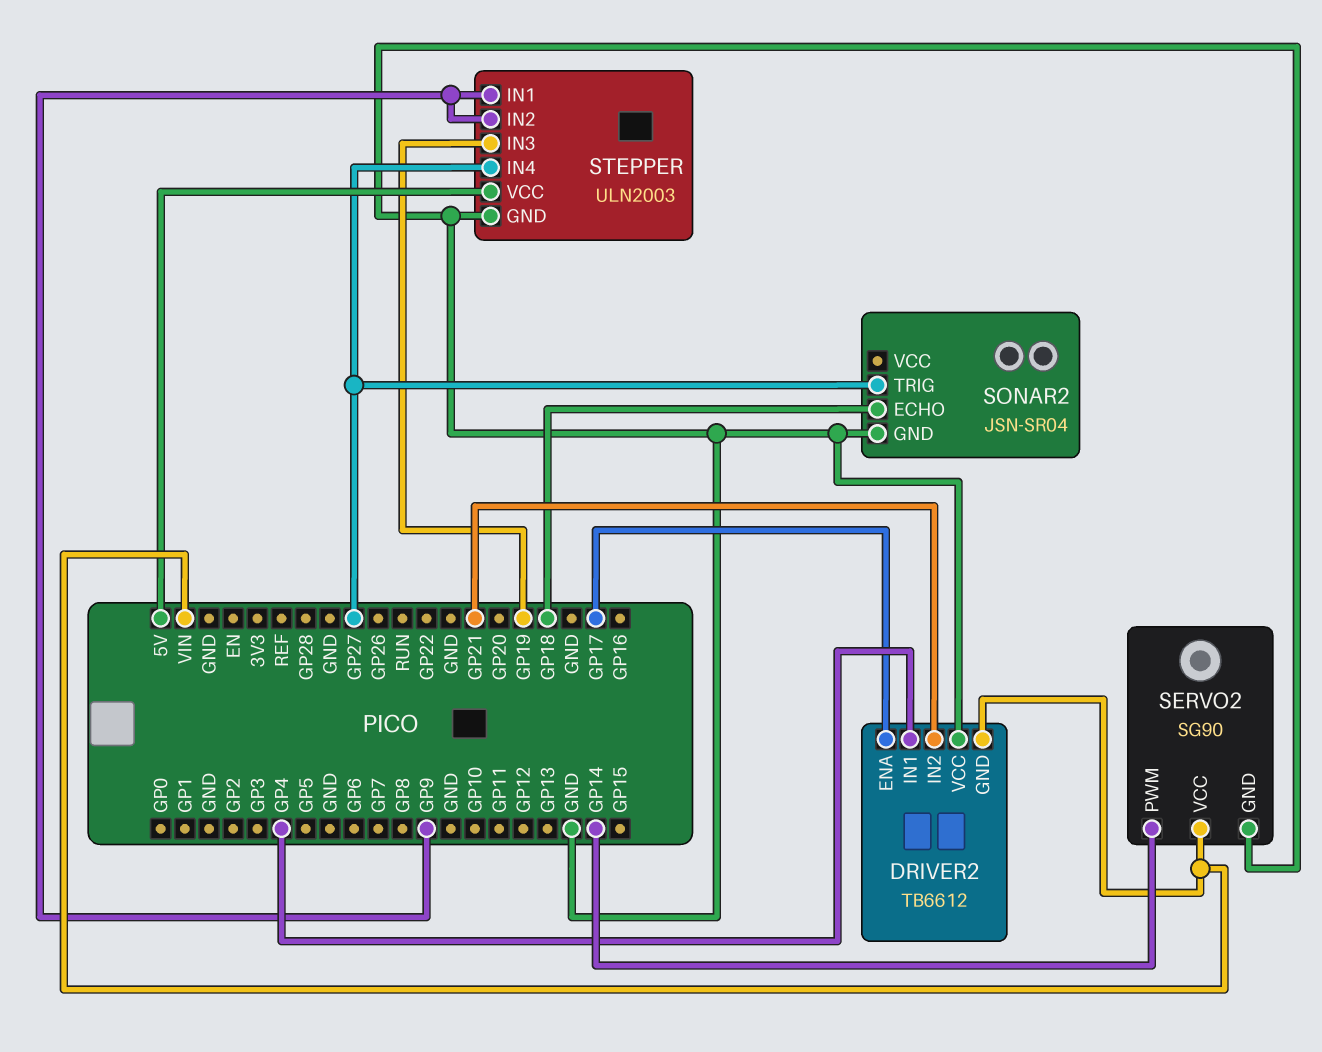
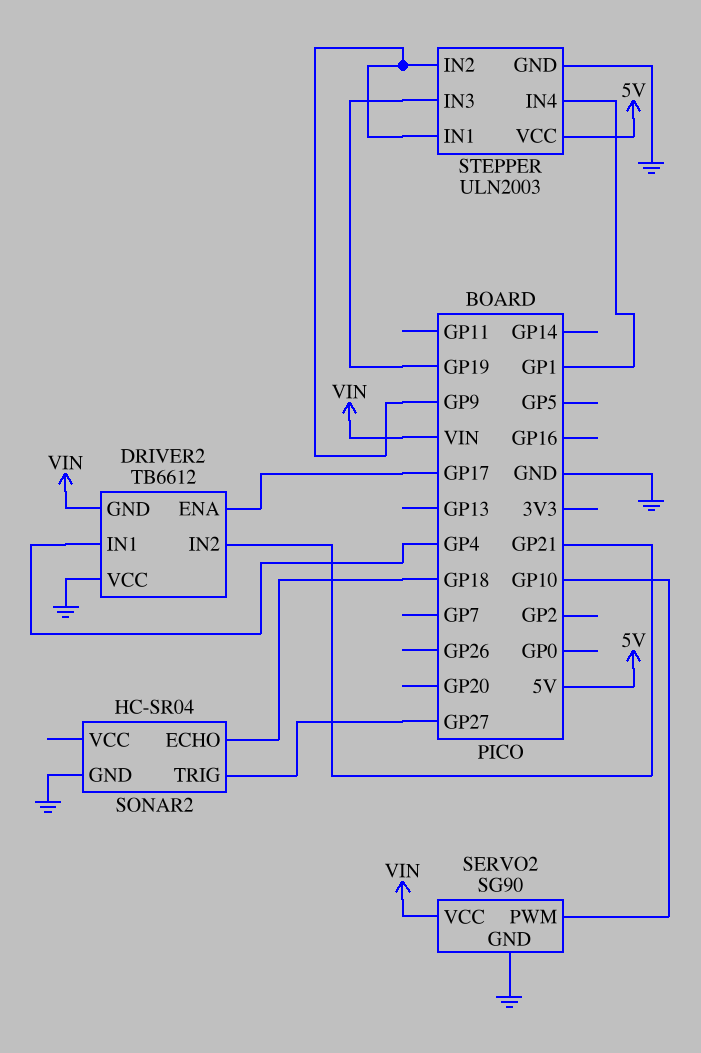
SERVO2 pin PWM: GP14 -> GP10
SONAR2: JSN-SR04 -> HC-SR04
STEPPER pin IN4: GP27 -> GP1

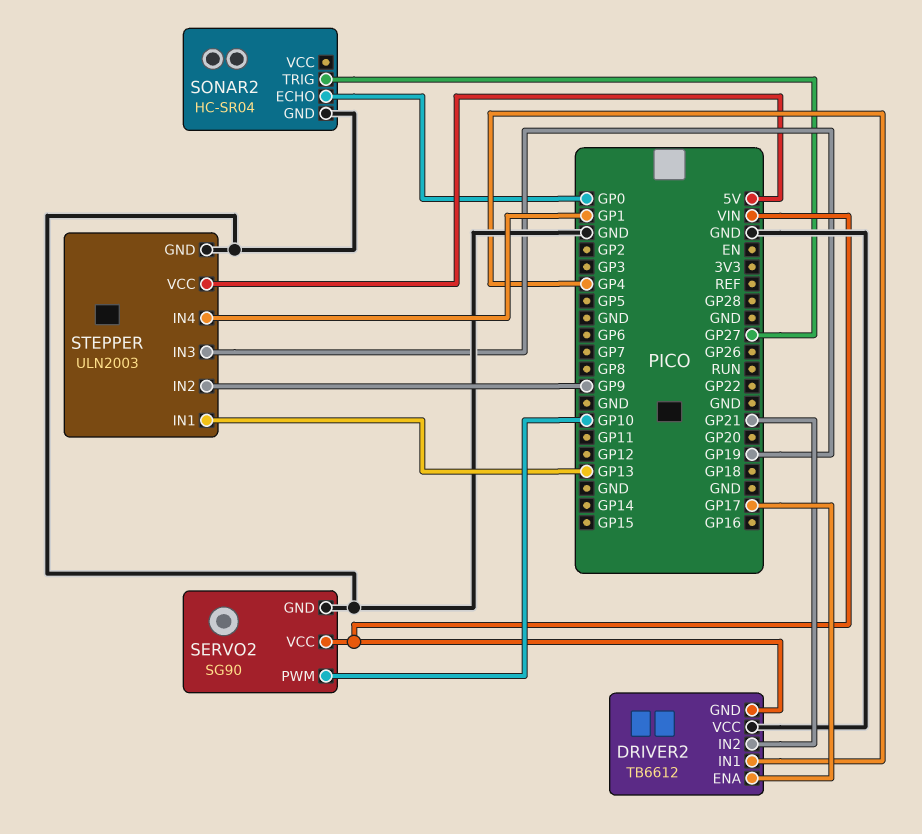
SONAR2 pin ECHO: GP18 -> GP0
STEPPER pin IN1: GP9 -> GP13

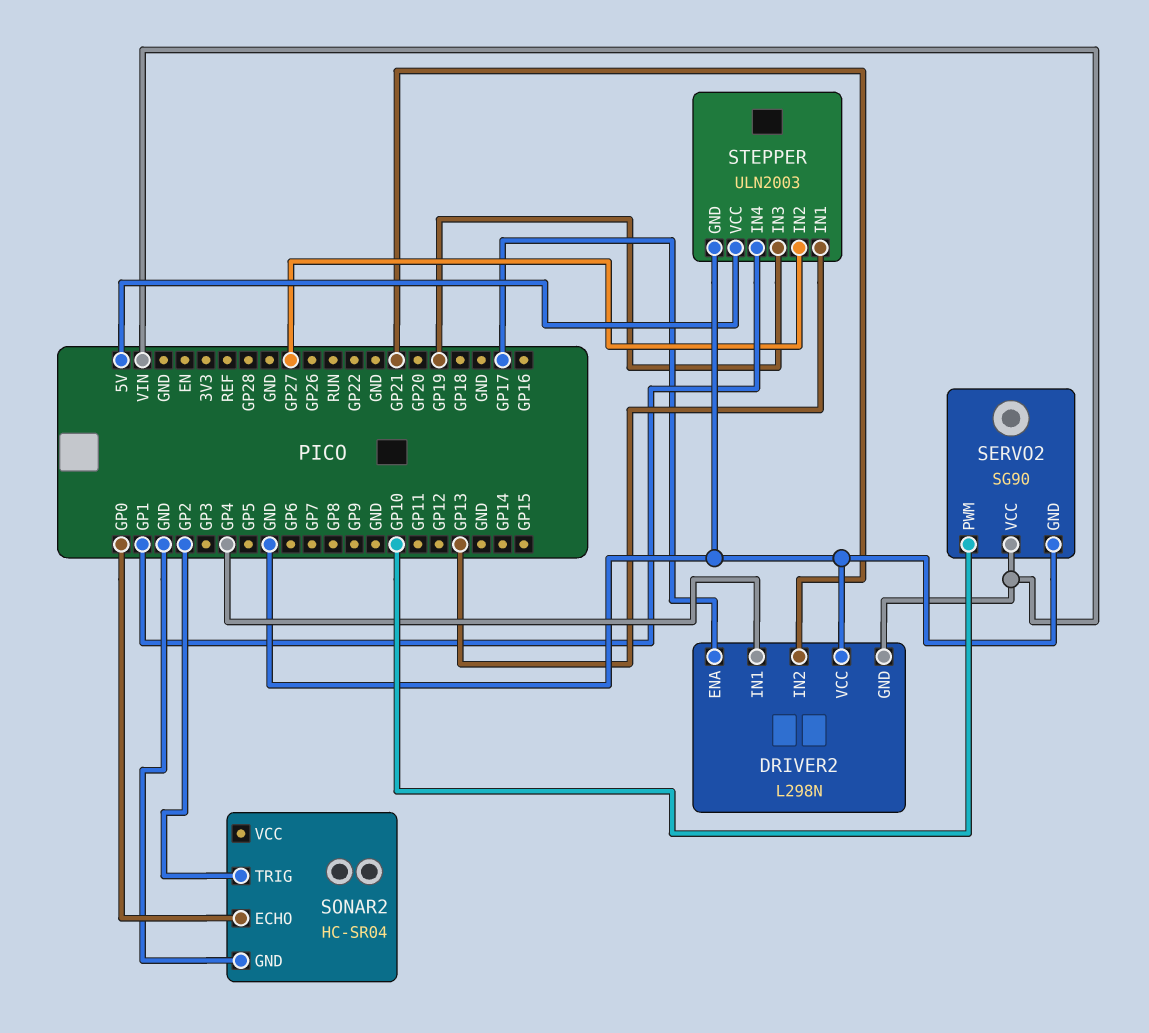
DRIVER2: TB6612 -> L298N
SONAR2 pin TRIG: GP27 -> GP2
STEPPER pin IN2: GP9 -> GP27

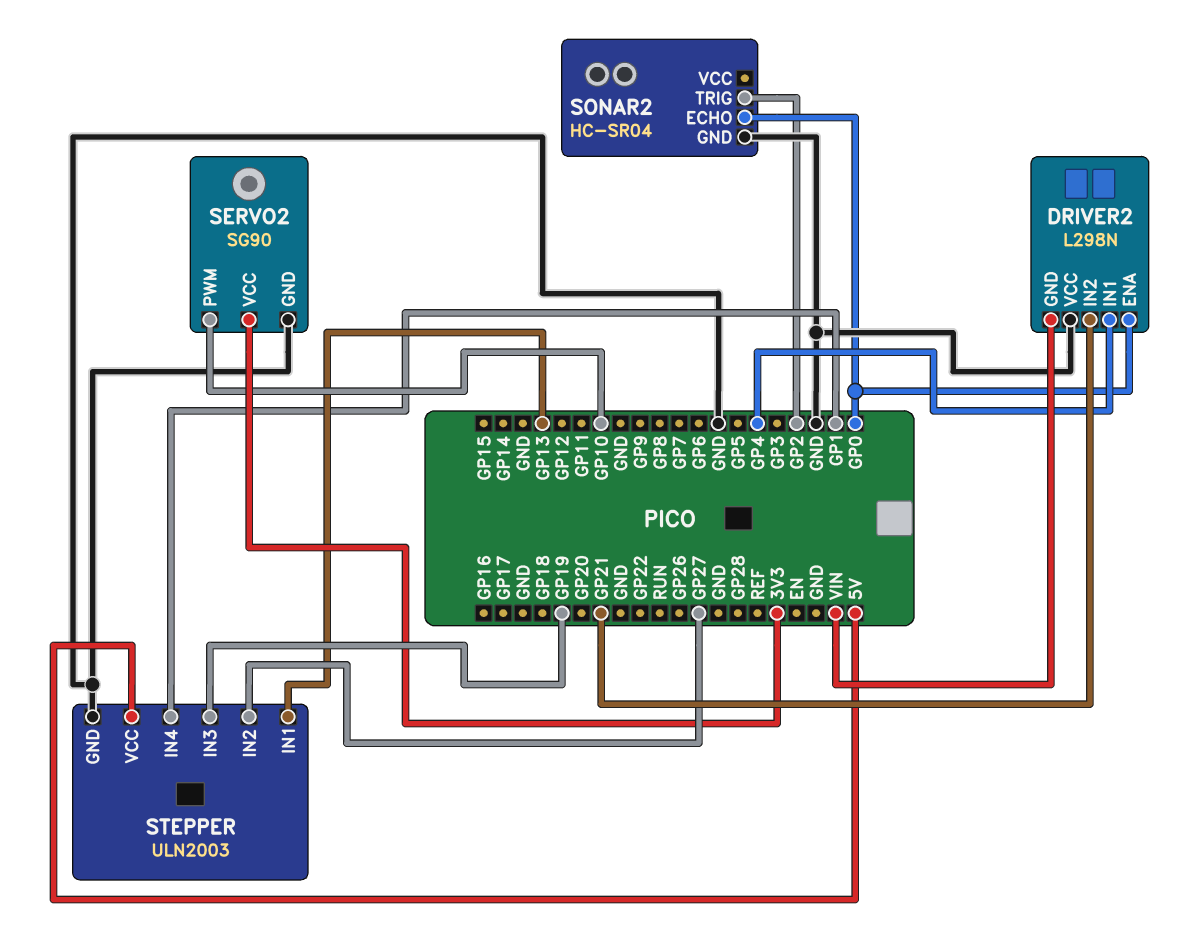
DRIVER2 pin ENA: GP17 -> GP0
SERVO2 pin VCC: VIN -> 3V3

